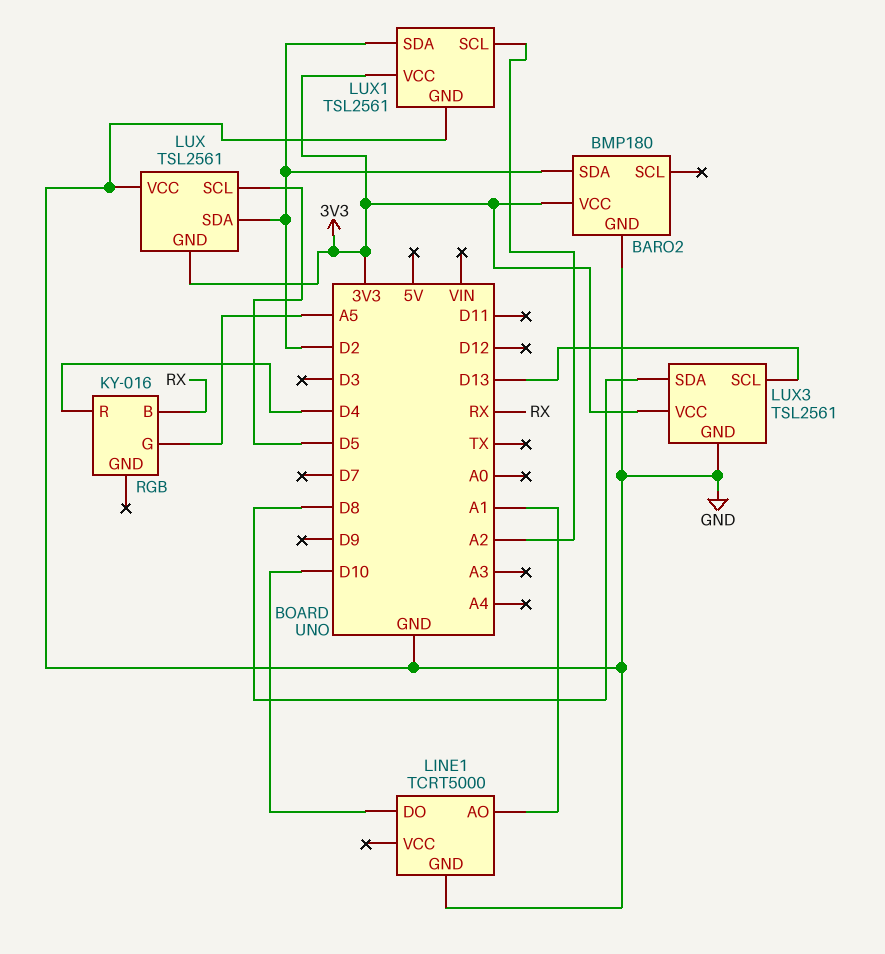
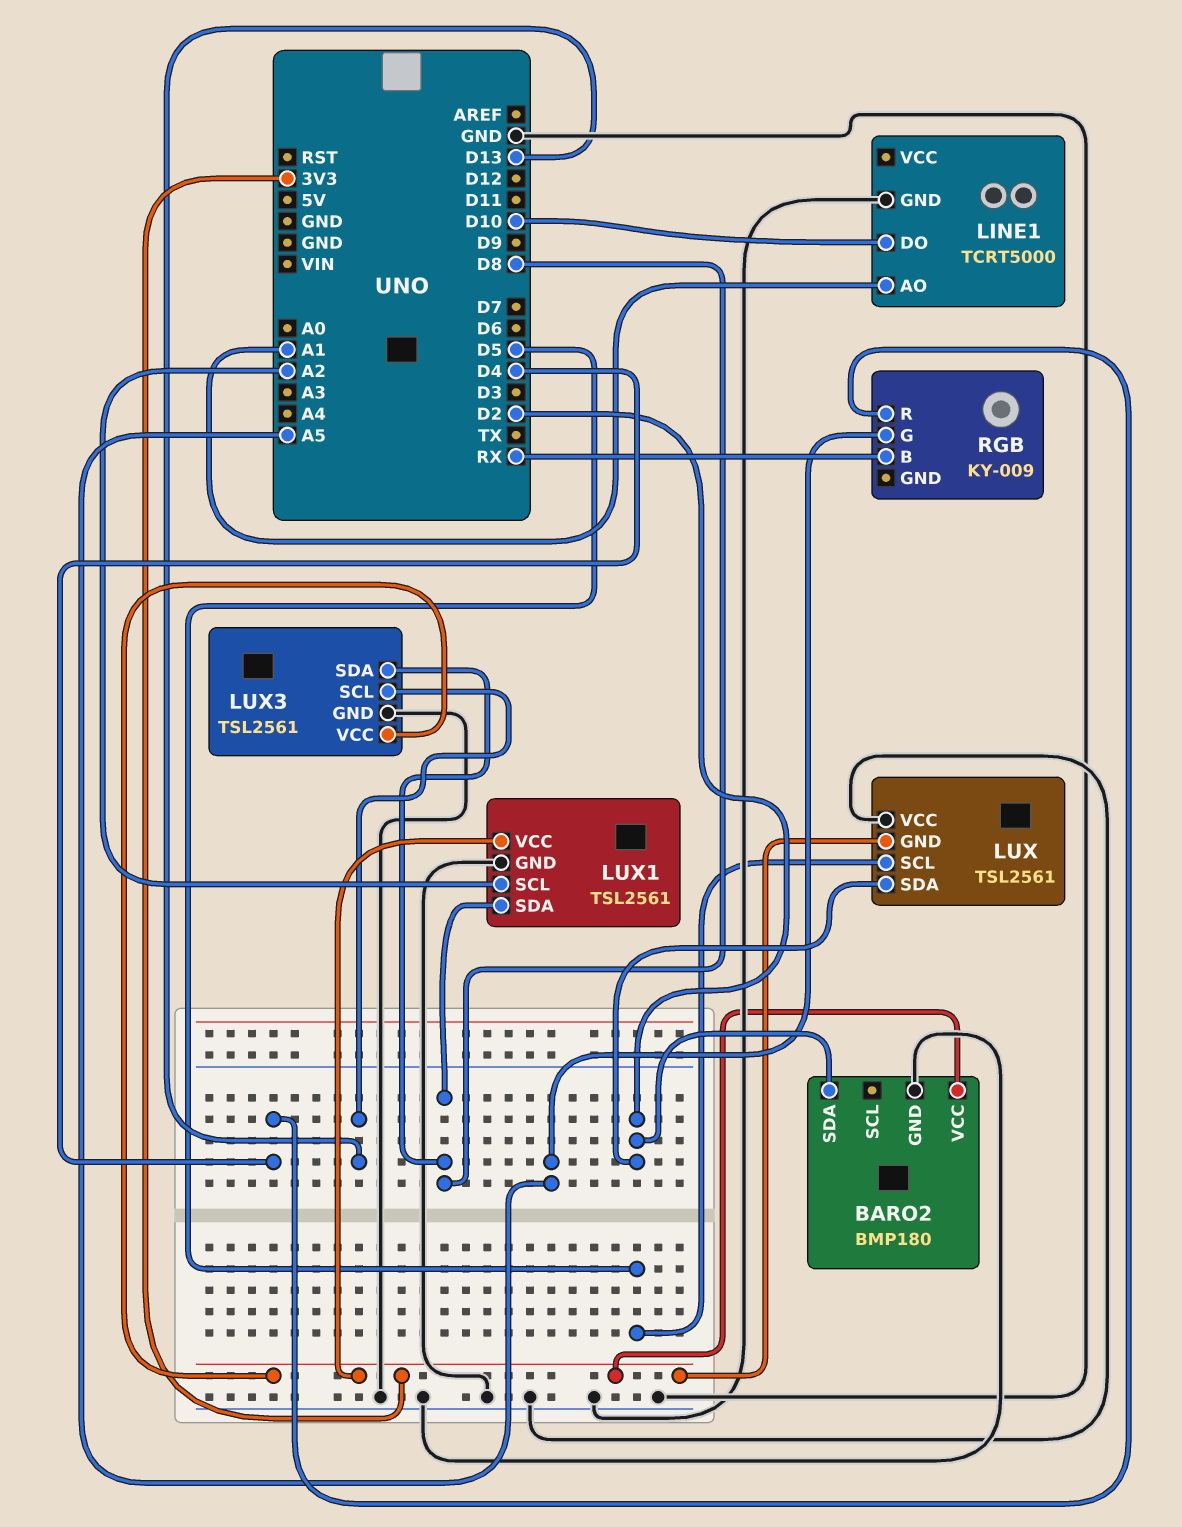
LUX1 pin SDA: D2 -> D8
RGB: KY-016 -> KY-009

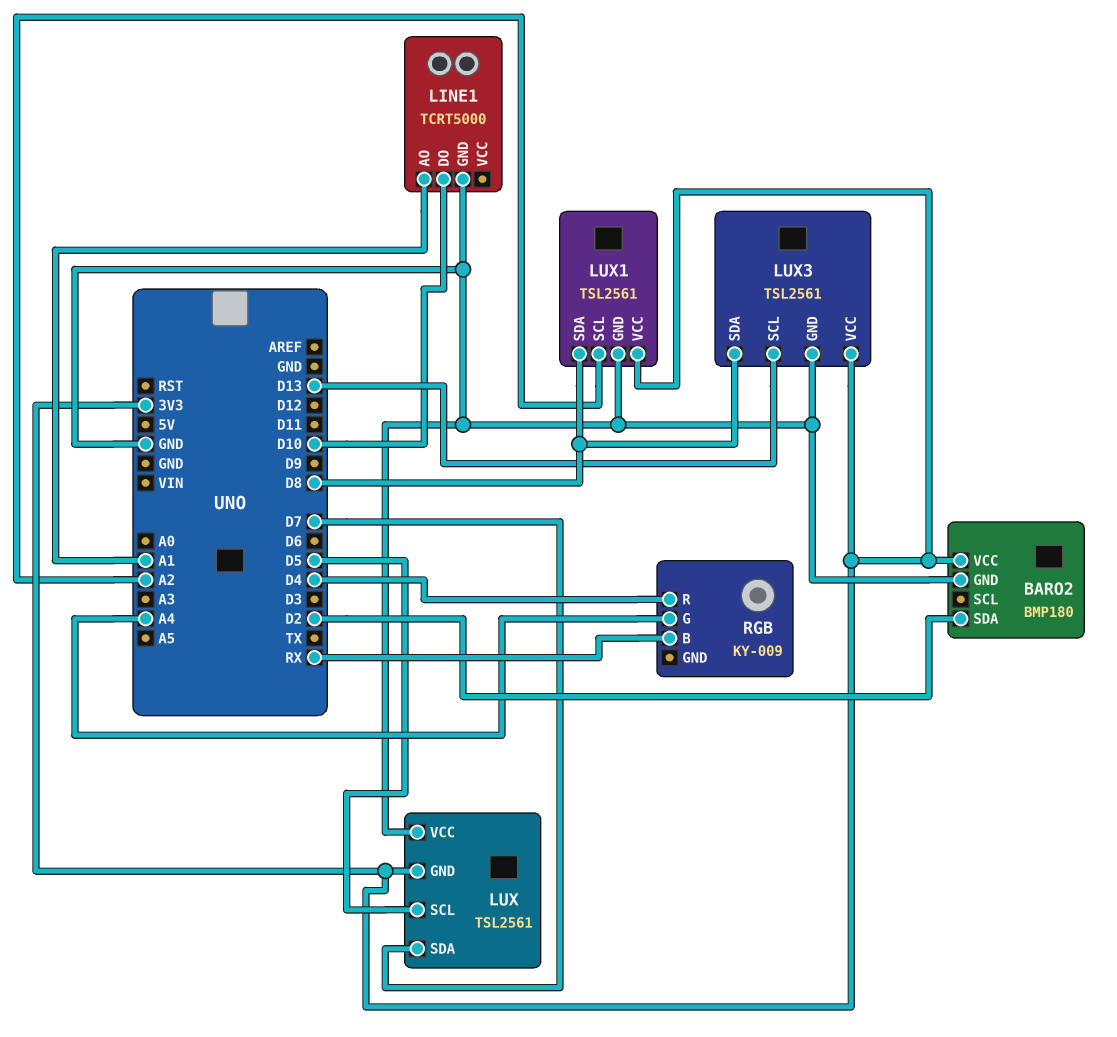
LUX pin SDA: D2 -> D7
RGB pin G: A5 -> A4

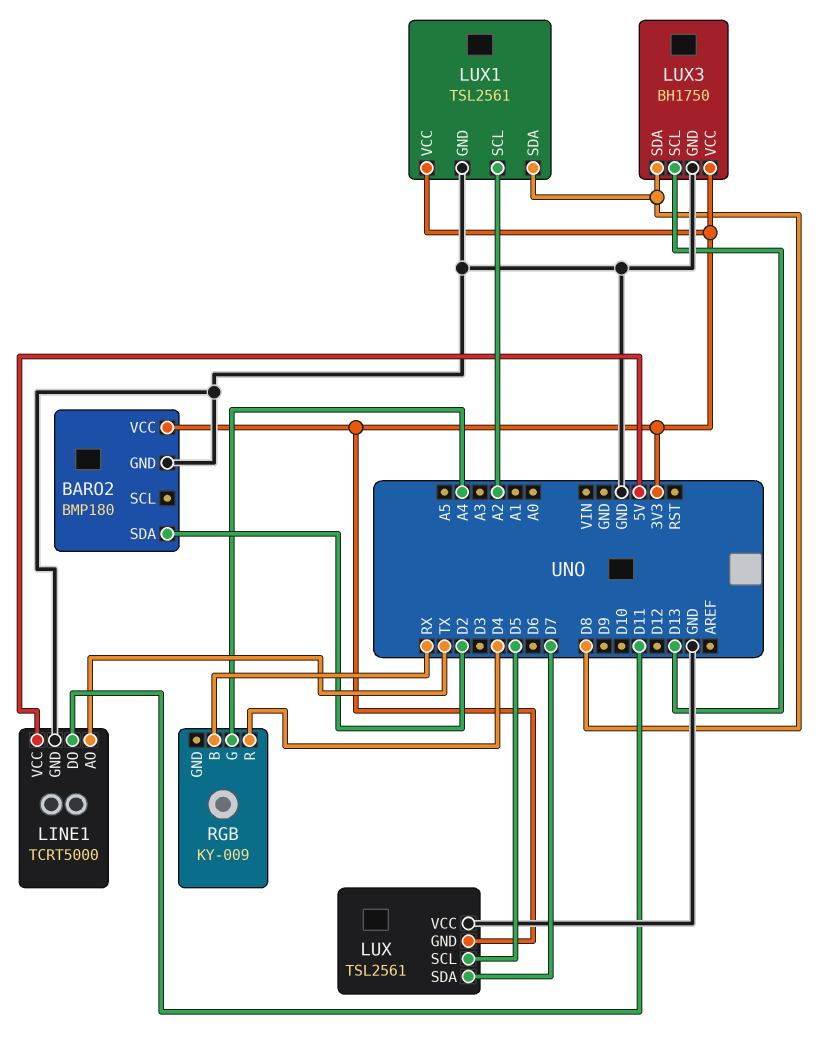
LINE1 pin AO: A1 -> TX
LINE1 pin DO: D10 -> D11
LINE1 pin VCC: none -> 5V
LUX3: TSL2561 -> BH1750

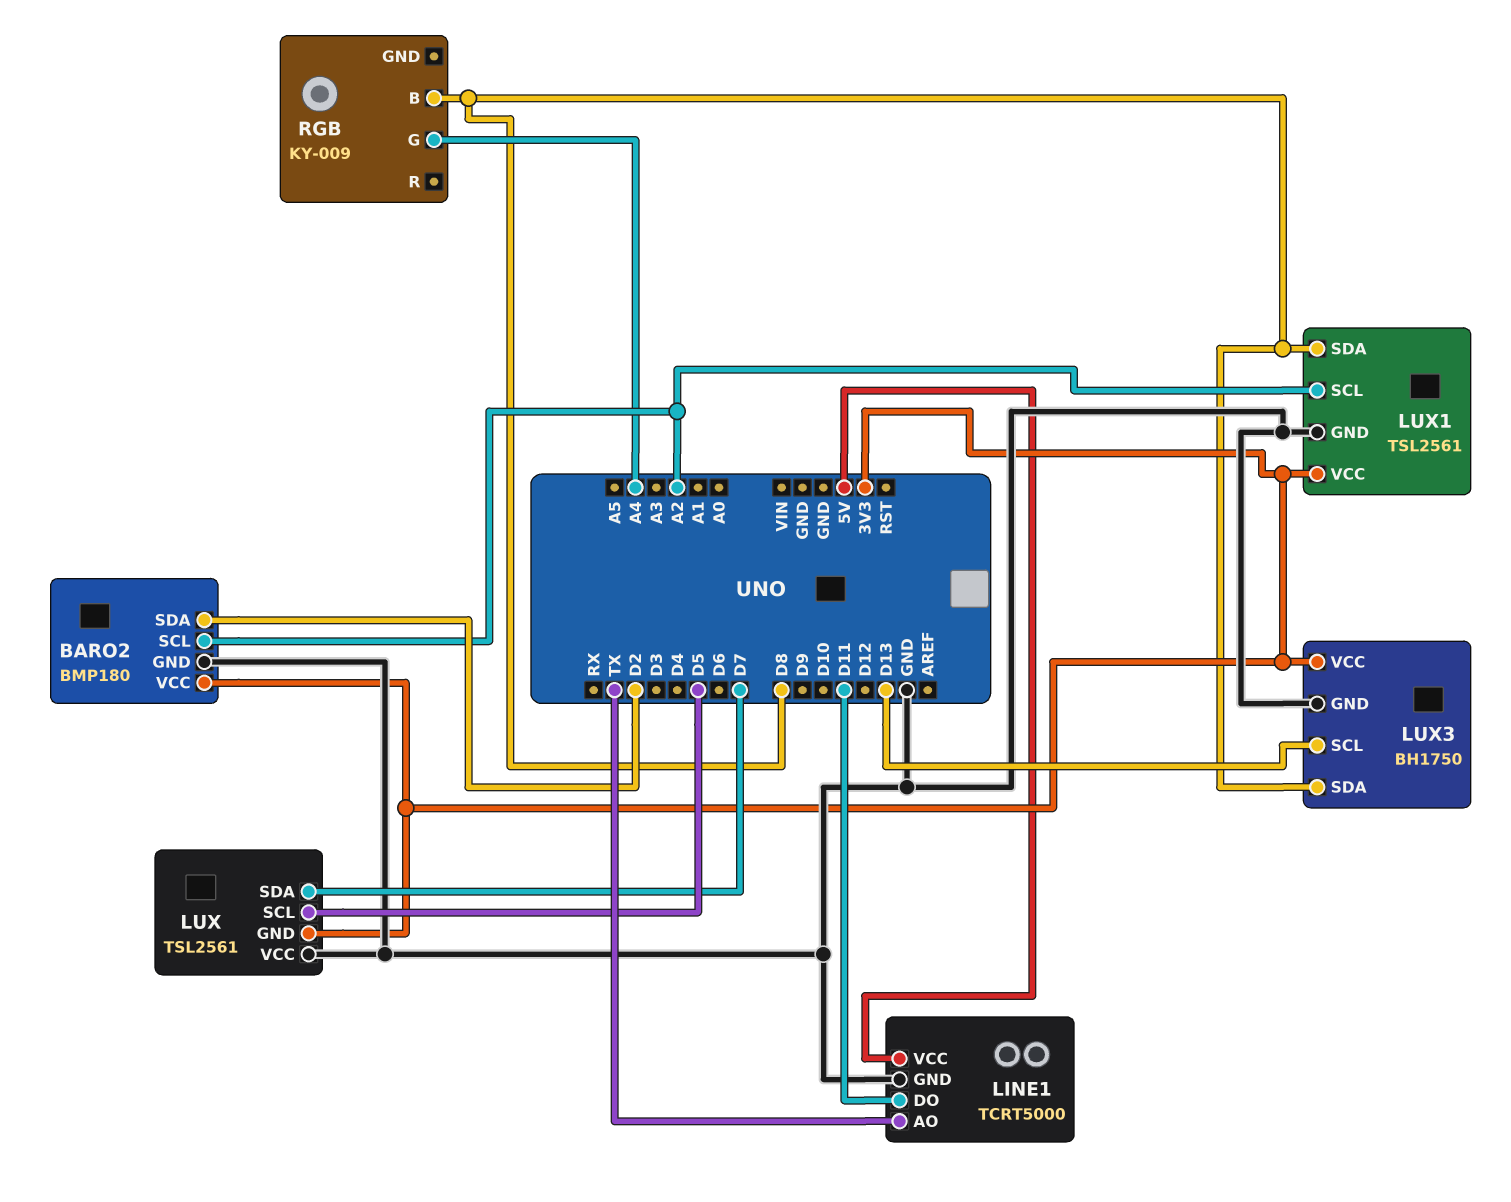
BARO2 pin SCL: none -> A2
RGB pin B: RX -> D8
RGB pin R: D4 -> none

